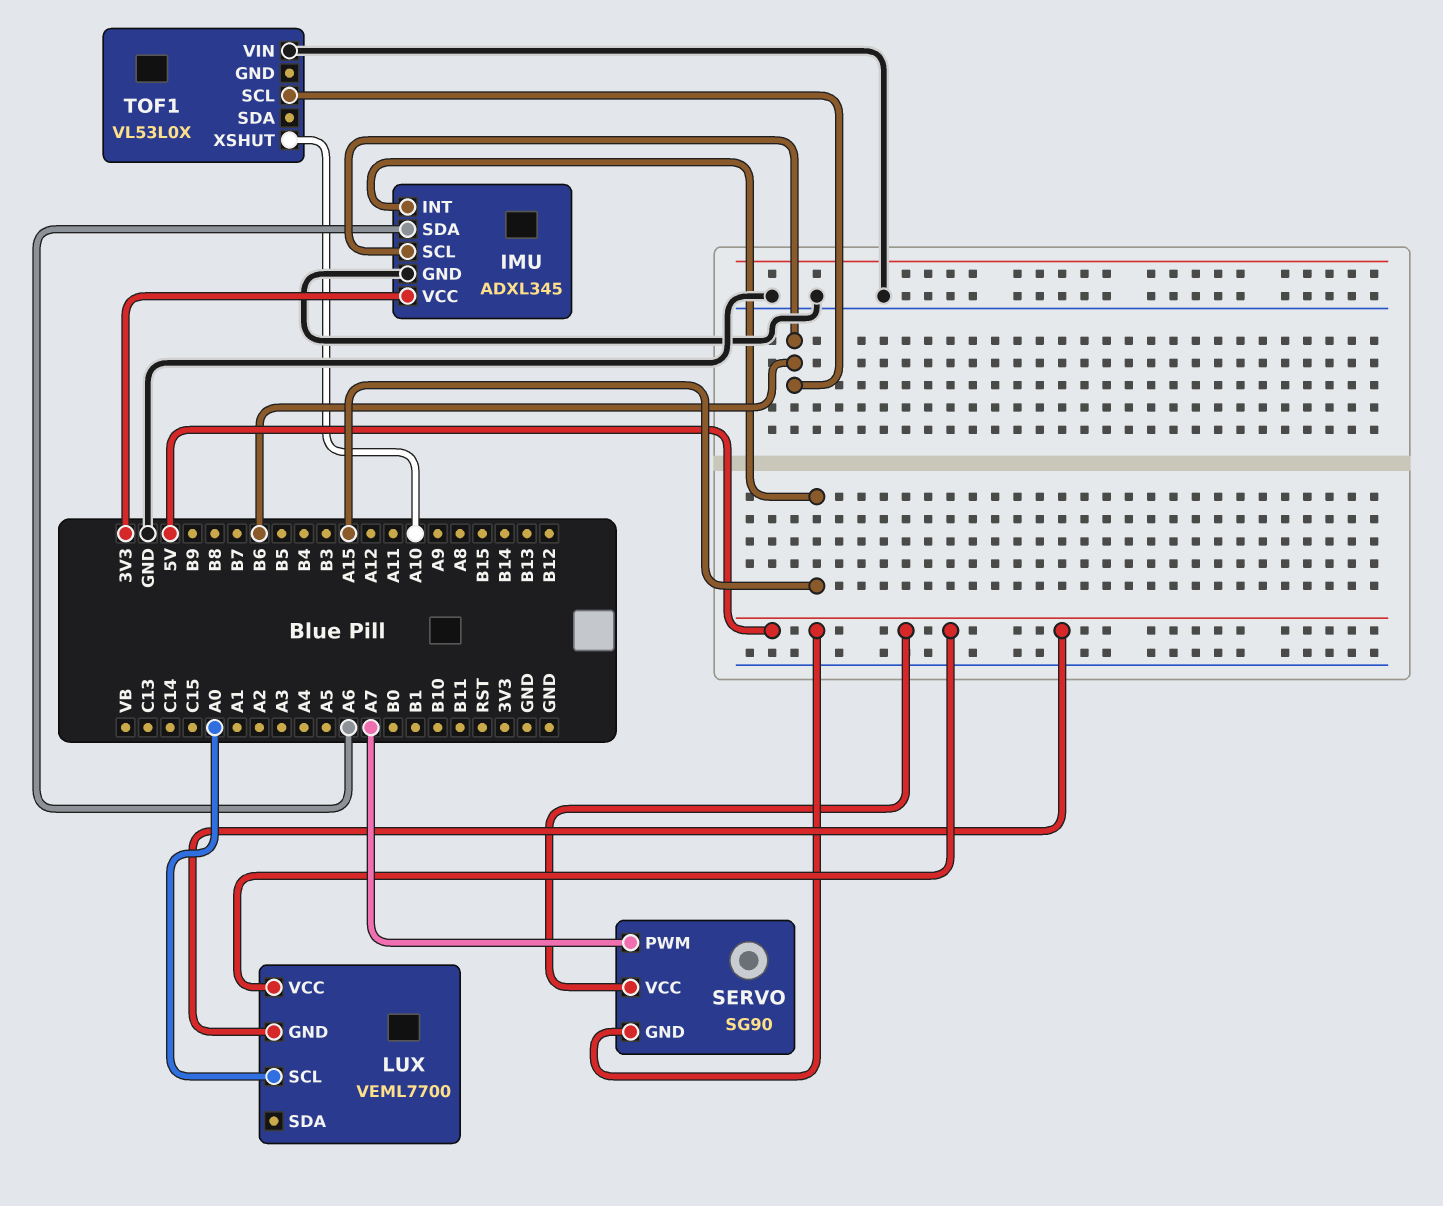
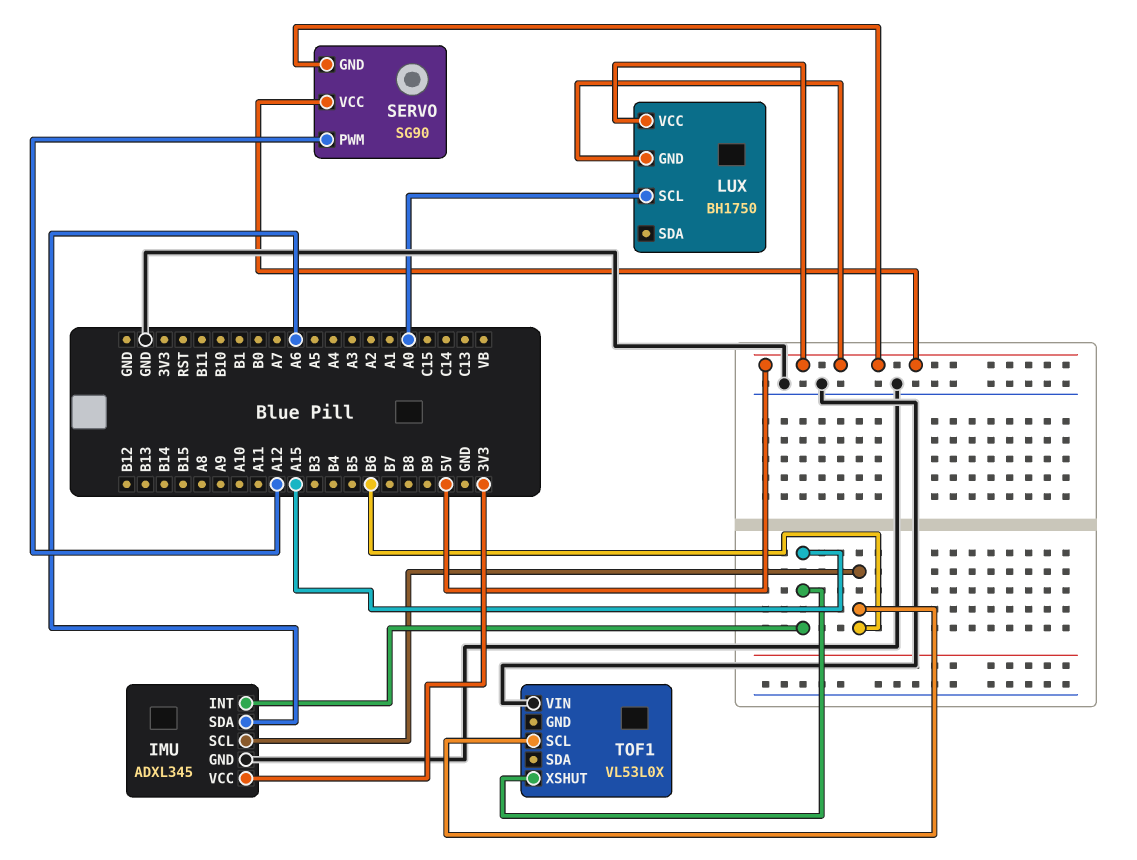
LUX: VEML7700 -> BH1750
SERVO pin PWM: A7 -> A12
TOF1 pin XSHUT: A10 -> A15

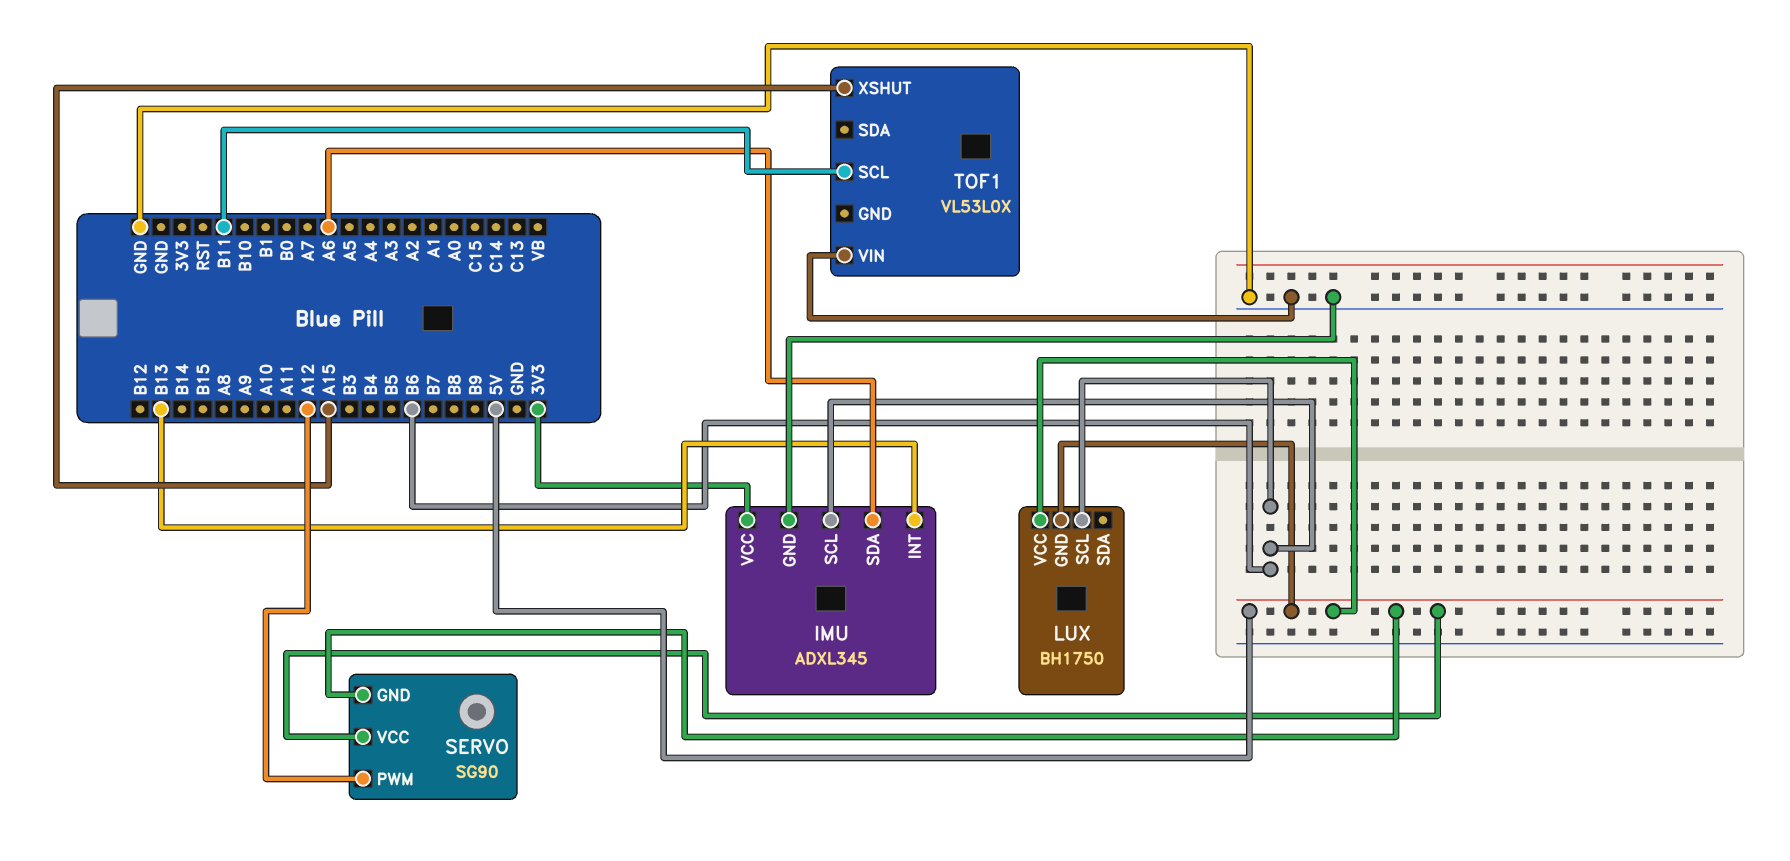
IMU pin INT: A15 -> B13
LUX pin SCL: A0 -> B6
TOF1 pin SCL: B6 -> B11

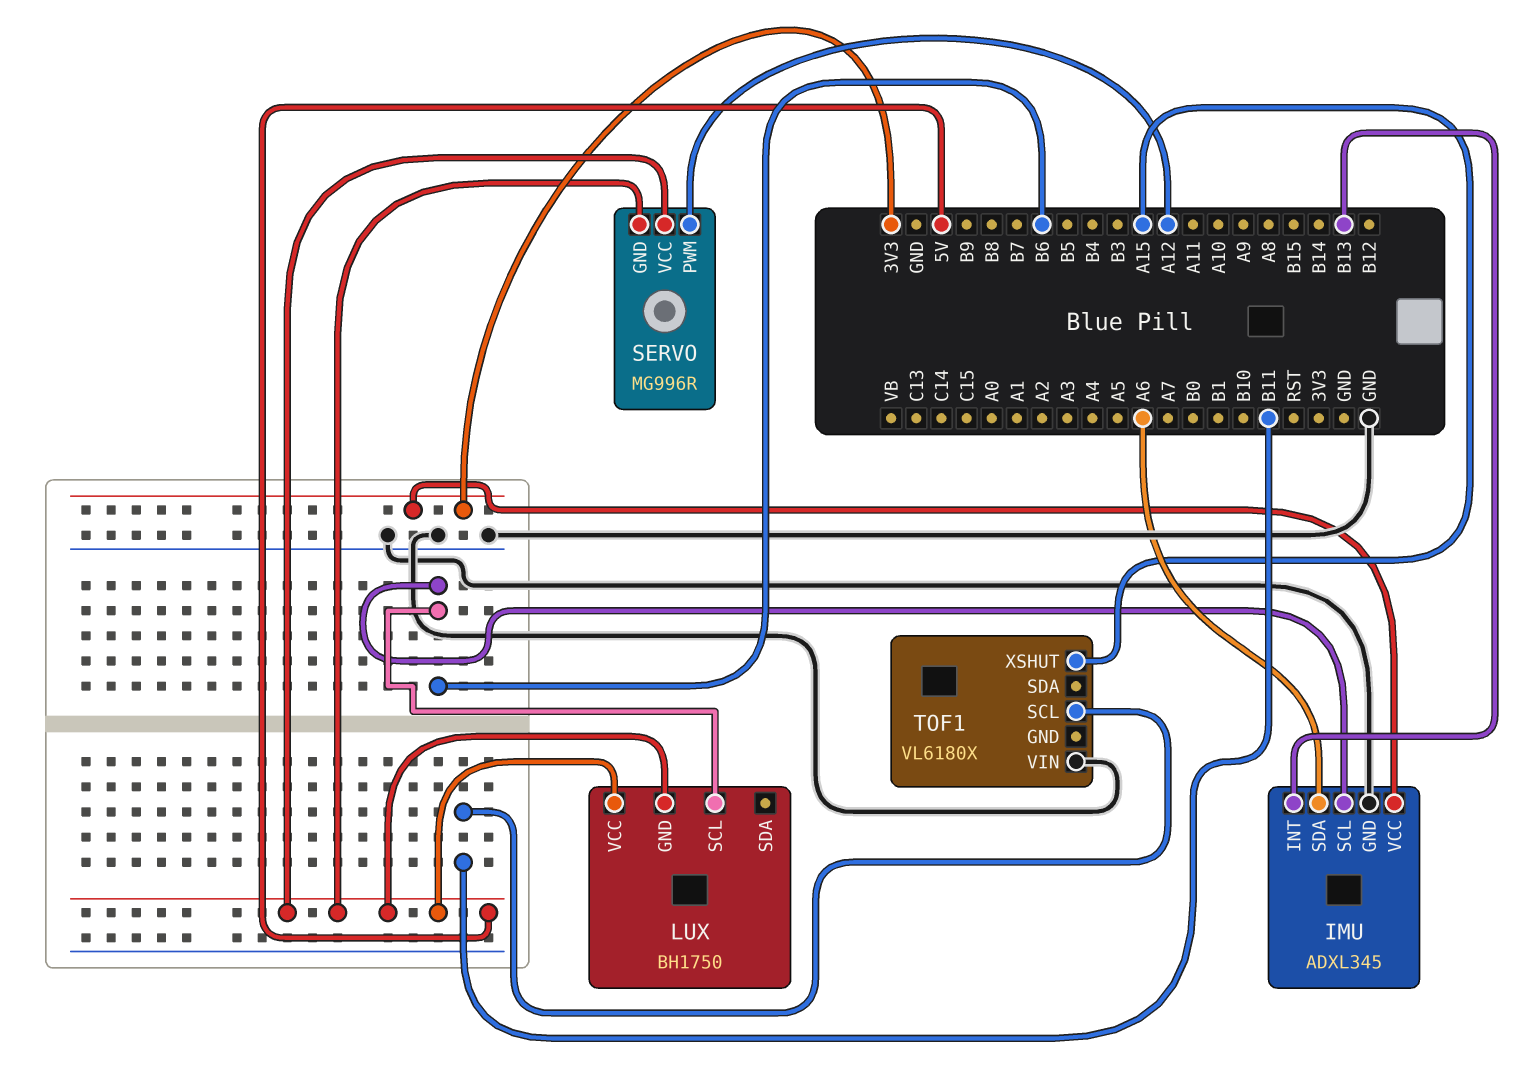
SERVO: SG90 -> MG996R
TOF1: VL53L0X -> VL6180X

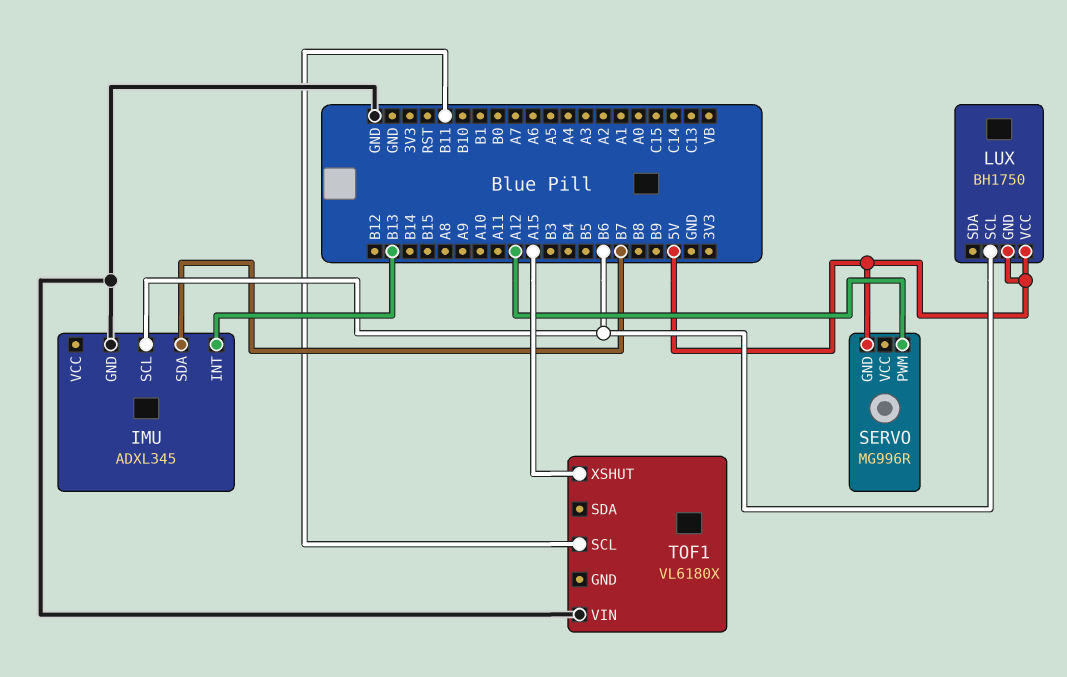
IMU pin SDA: A6 -> B7
IMU pin VCC: 3V3 -> none
SERVO pin VCC: 5V -> none

